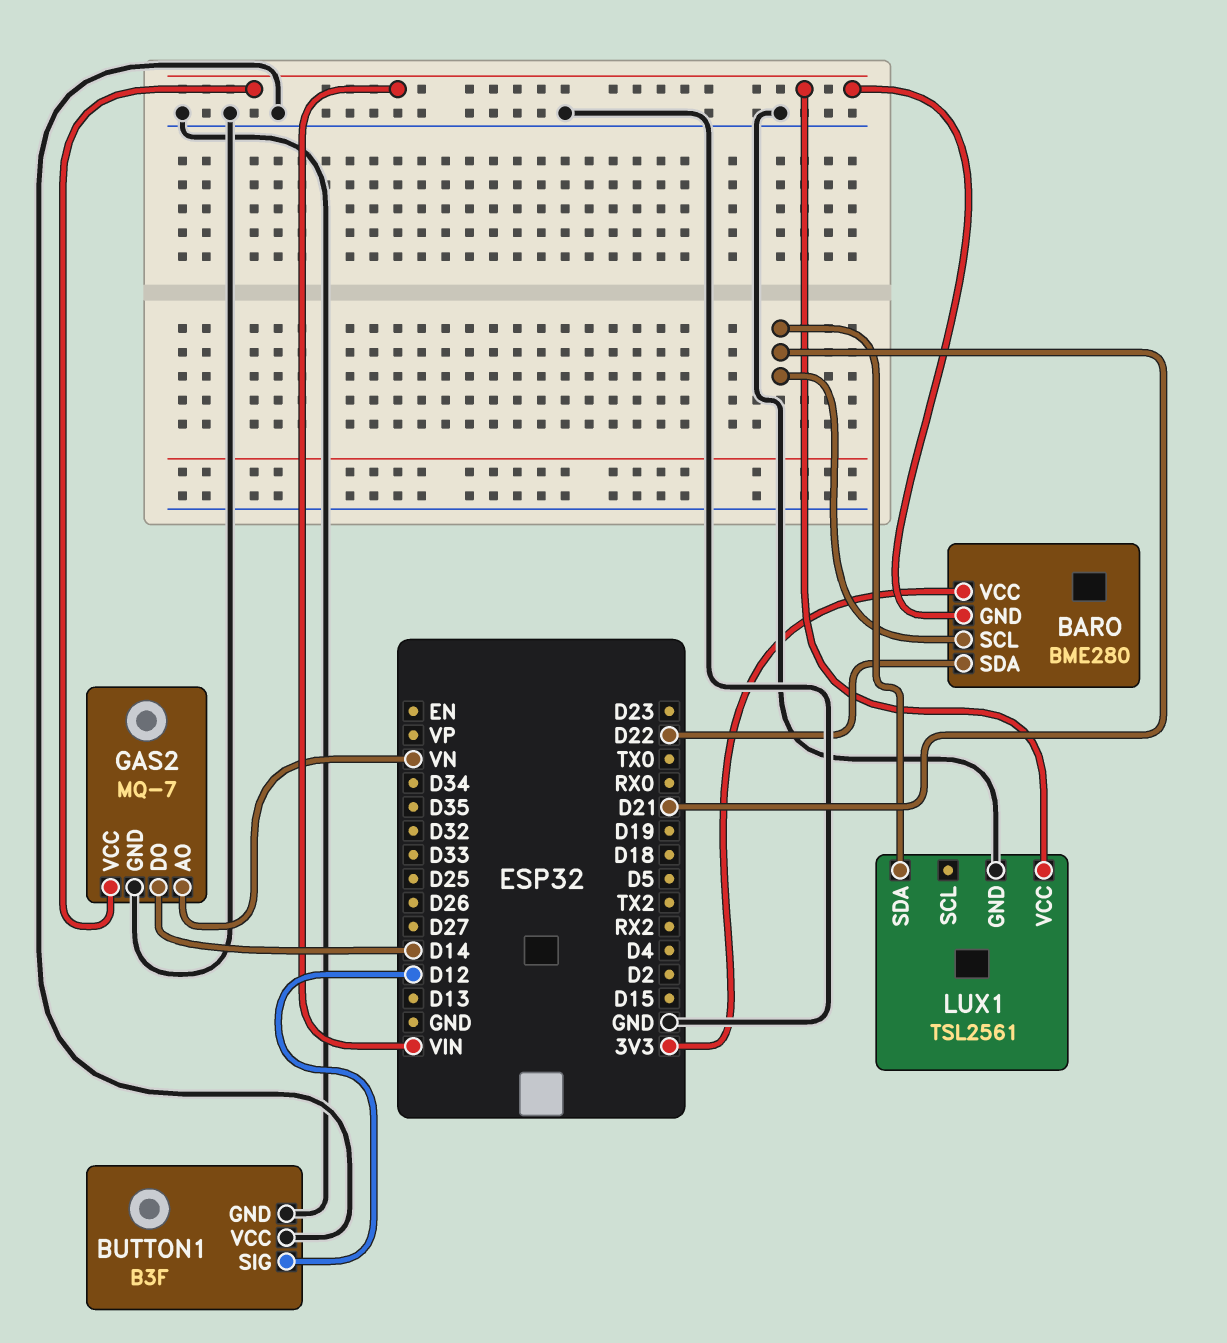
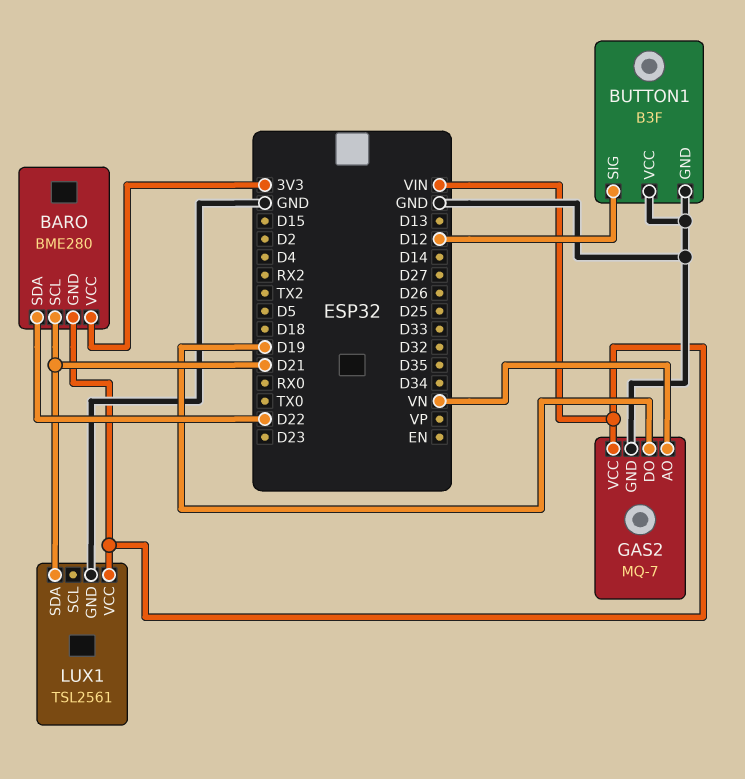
GAS2 pin DO: D14 -> D19

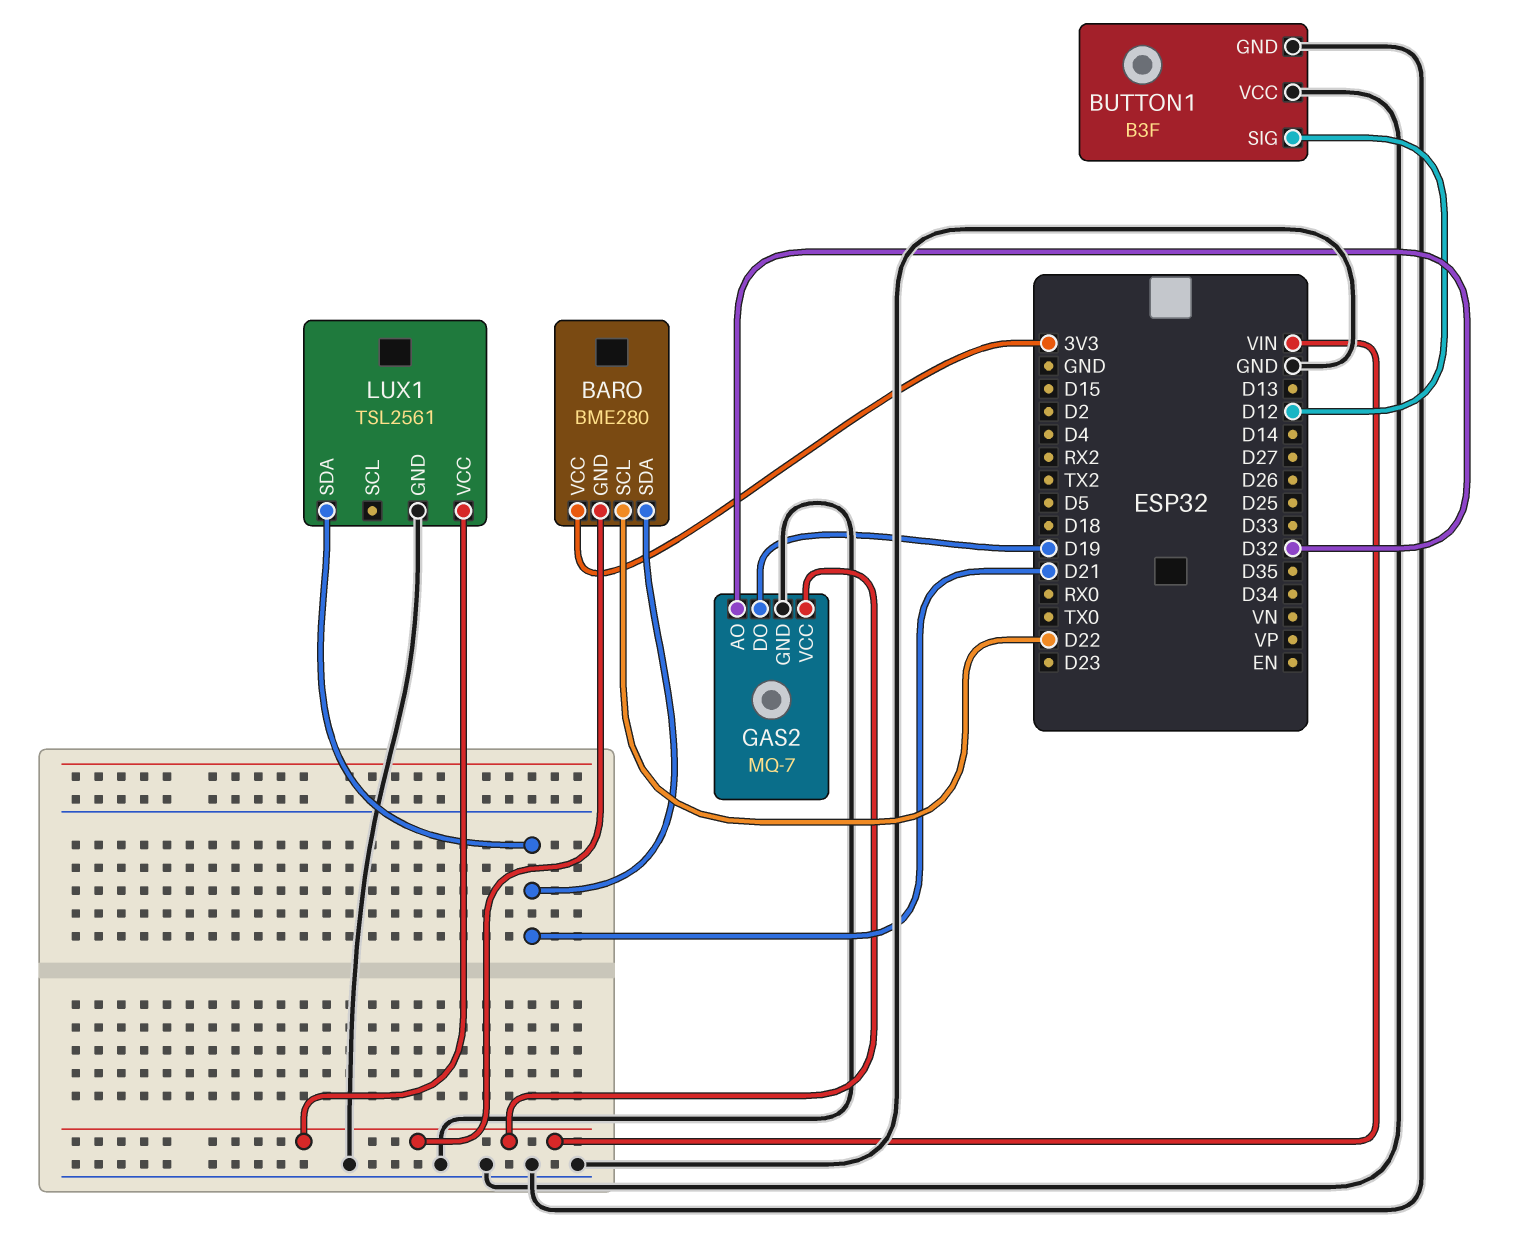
BARO pin SCL: D21 -> D22
BARO pin SDA: D22 -> D21
GAS2 pin AO: VN -> D32

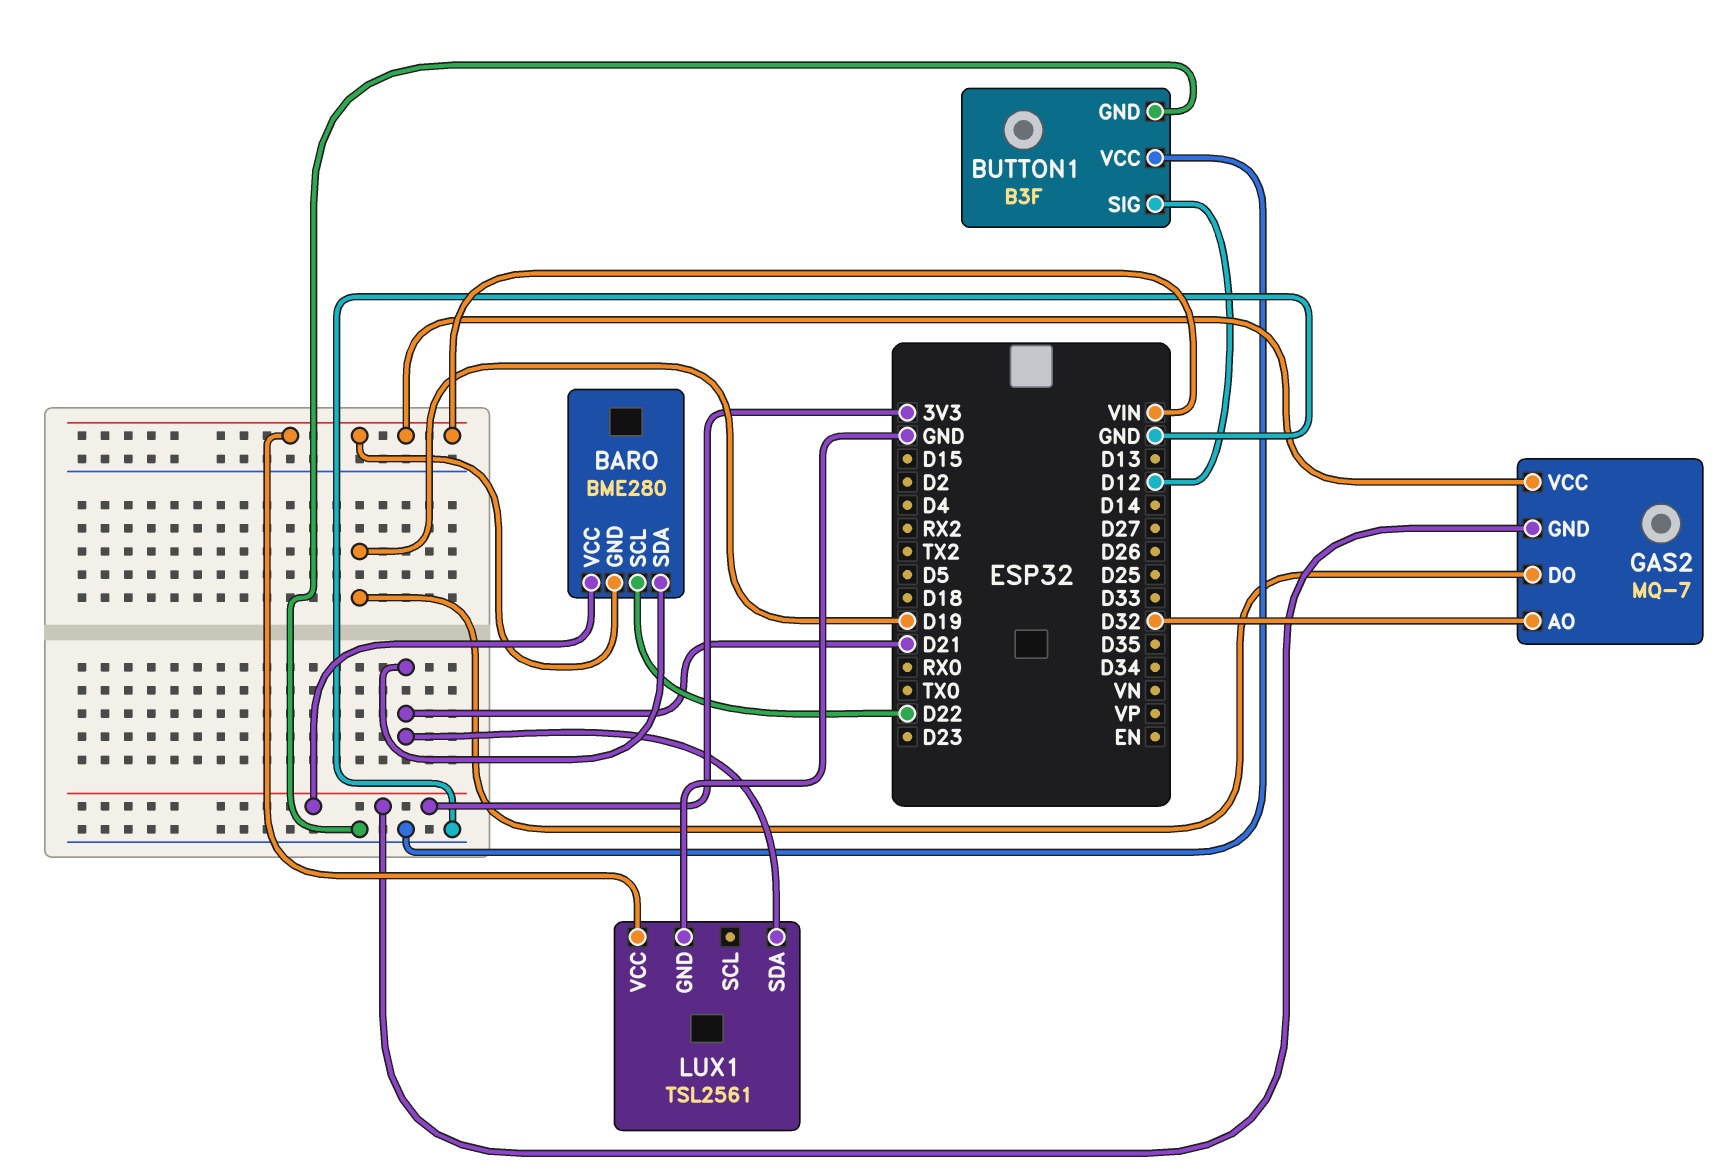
GAS2 pin GND: GND -> 3V3

